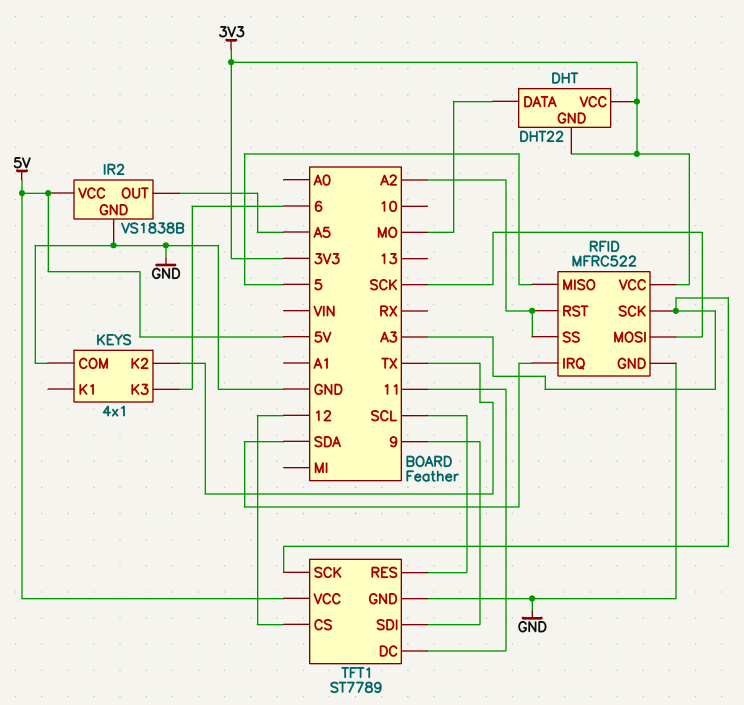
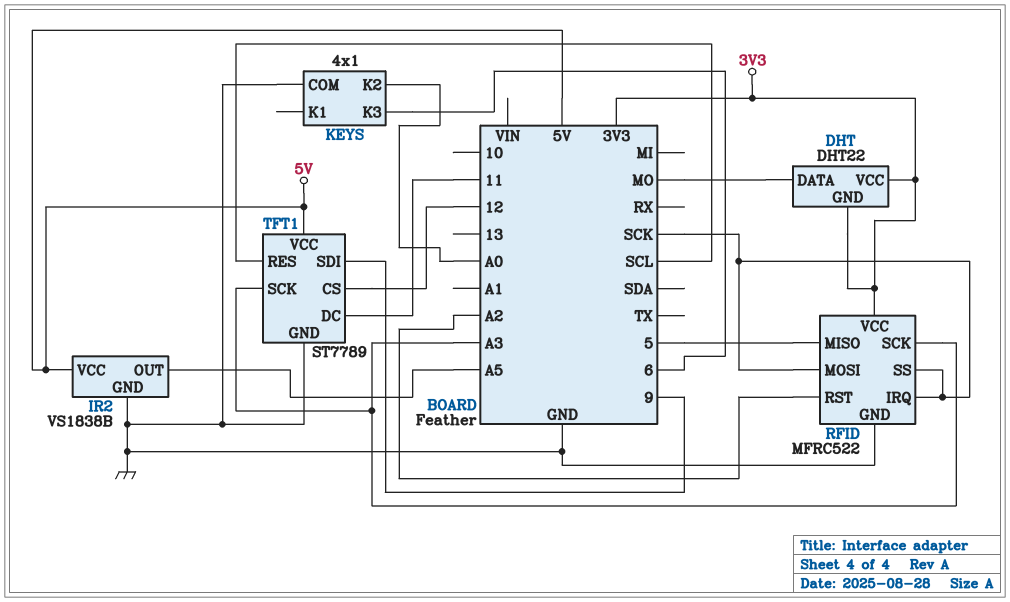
KEYS pin K2: TX -> A0
RFID pin IRQ: SDA -> SCK
RFID pin SS: A2 -> SCK

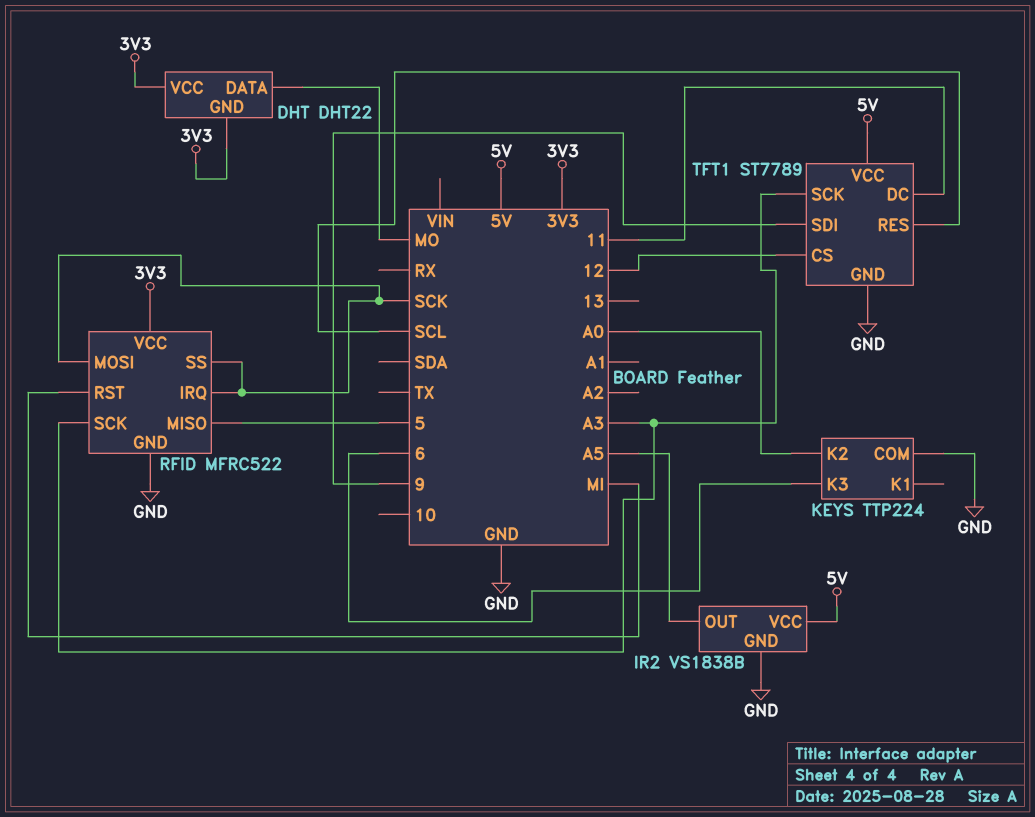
KEYS: 4x1 -> TTP224
RFID pin RST: A2 -> MI

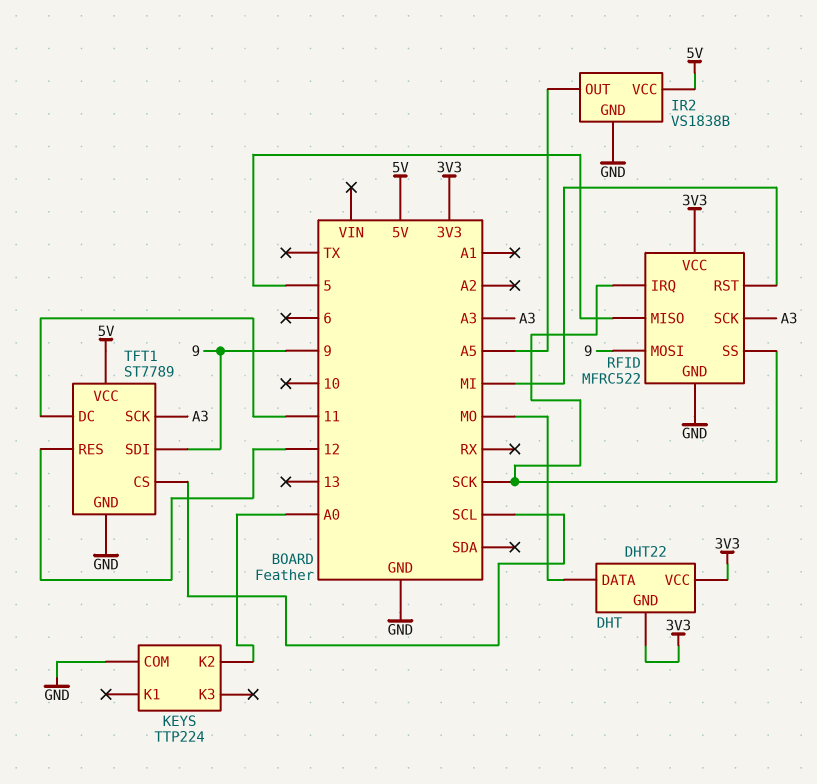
KEYS pin K3: 6 -> none
RFID pin MOSI: SCK -> 9
TFT1 pin CS: 12 -> SCL
TFT1 pin RES: SCL -> 12

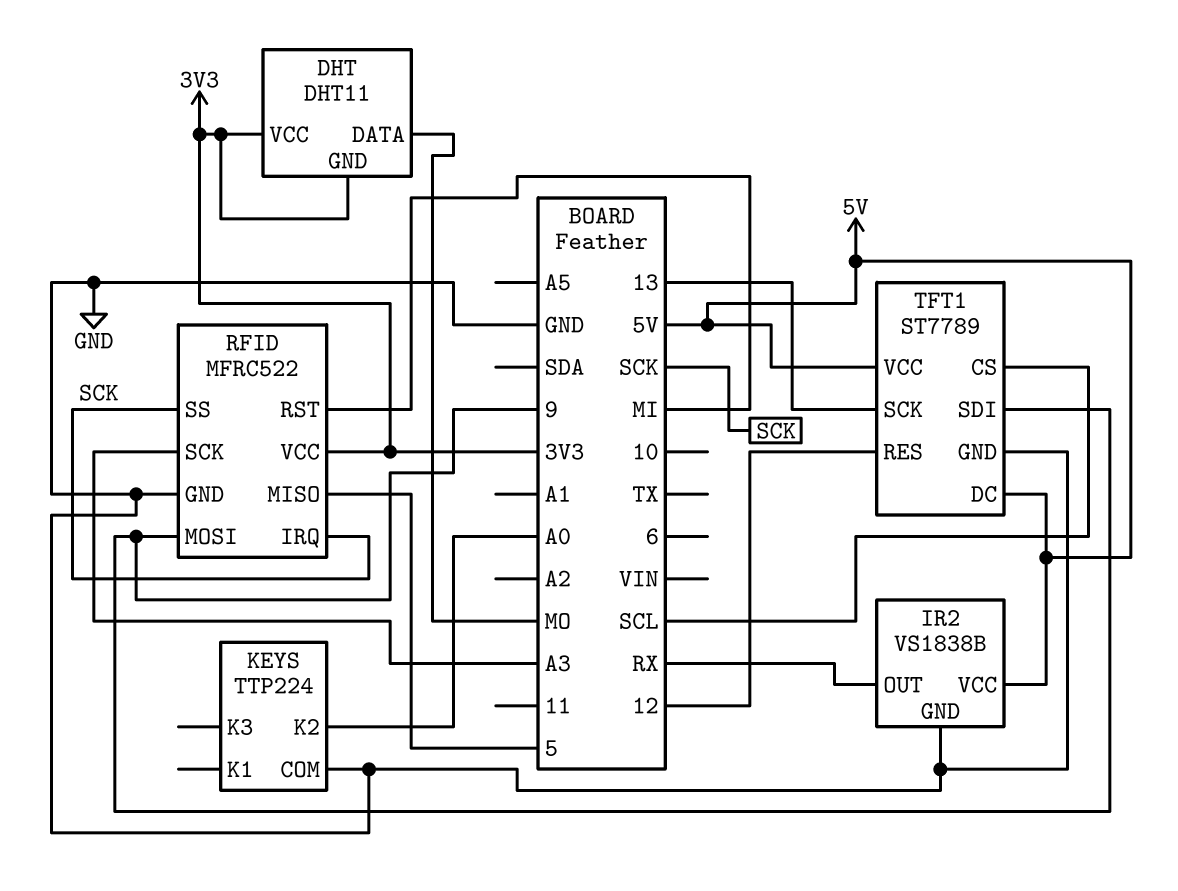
DHT: DHT22 -> DHT11
IR2 pin OUT: A5 -> RX
TFT1 pin DC: 11 -> 5V
TFT1 pin SCK: A3 -> 13

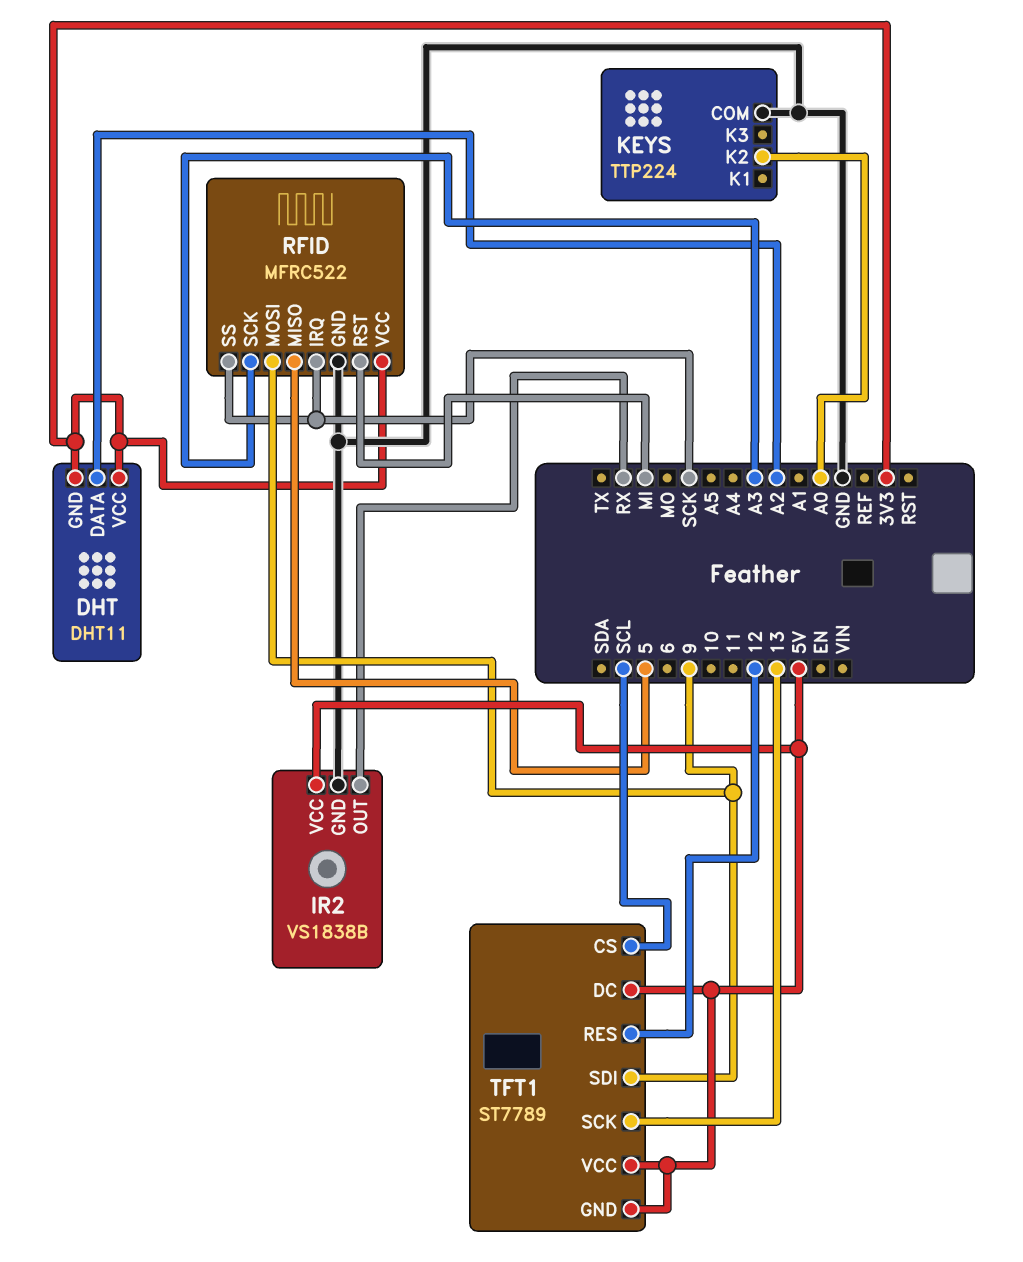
DHT pin DATA: MO -> A2
TFT1 pin GND: GND -> 5V

